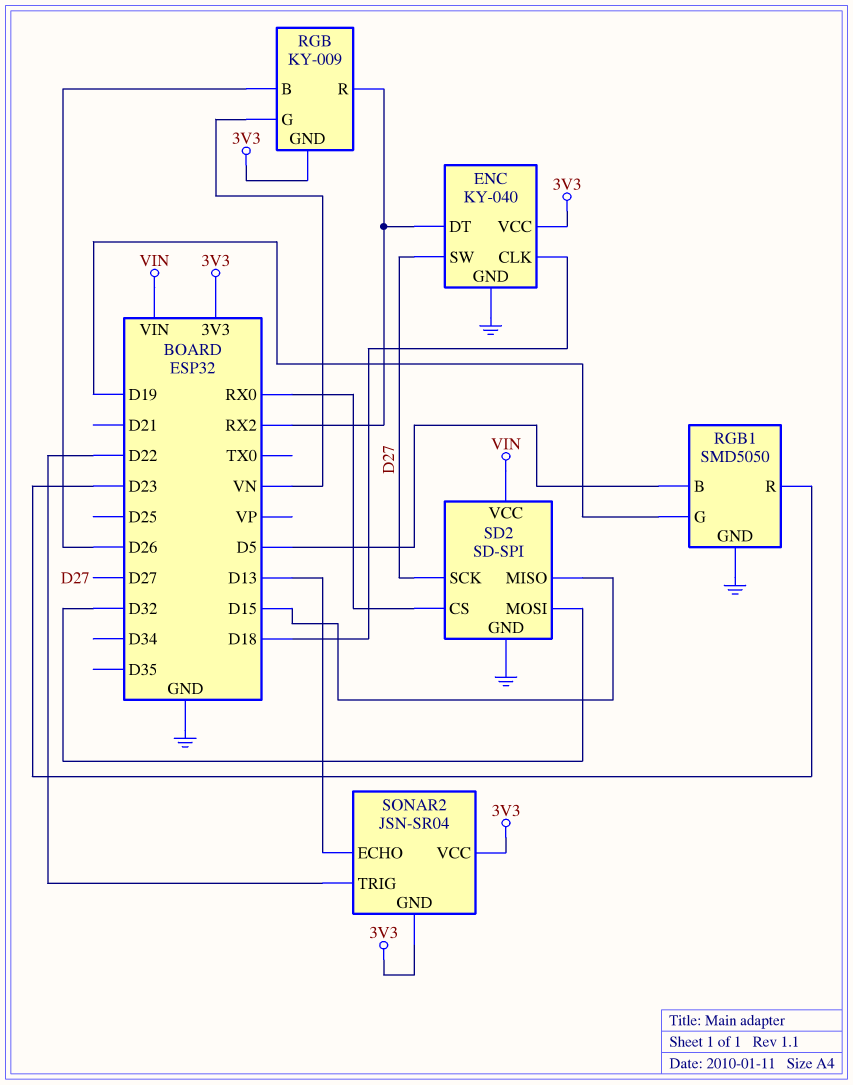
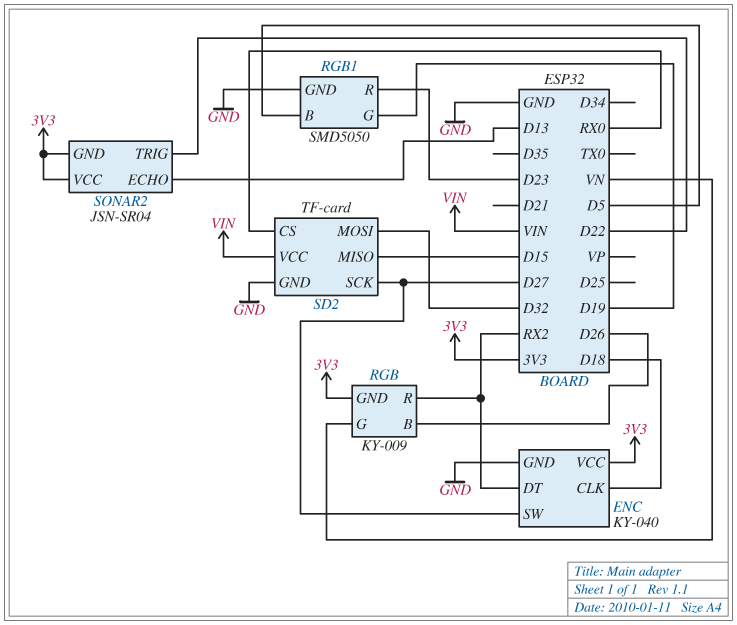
SD2: SD-SPI -> TF-card

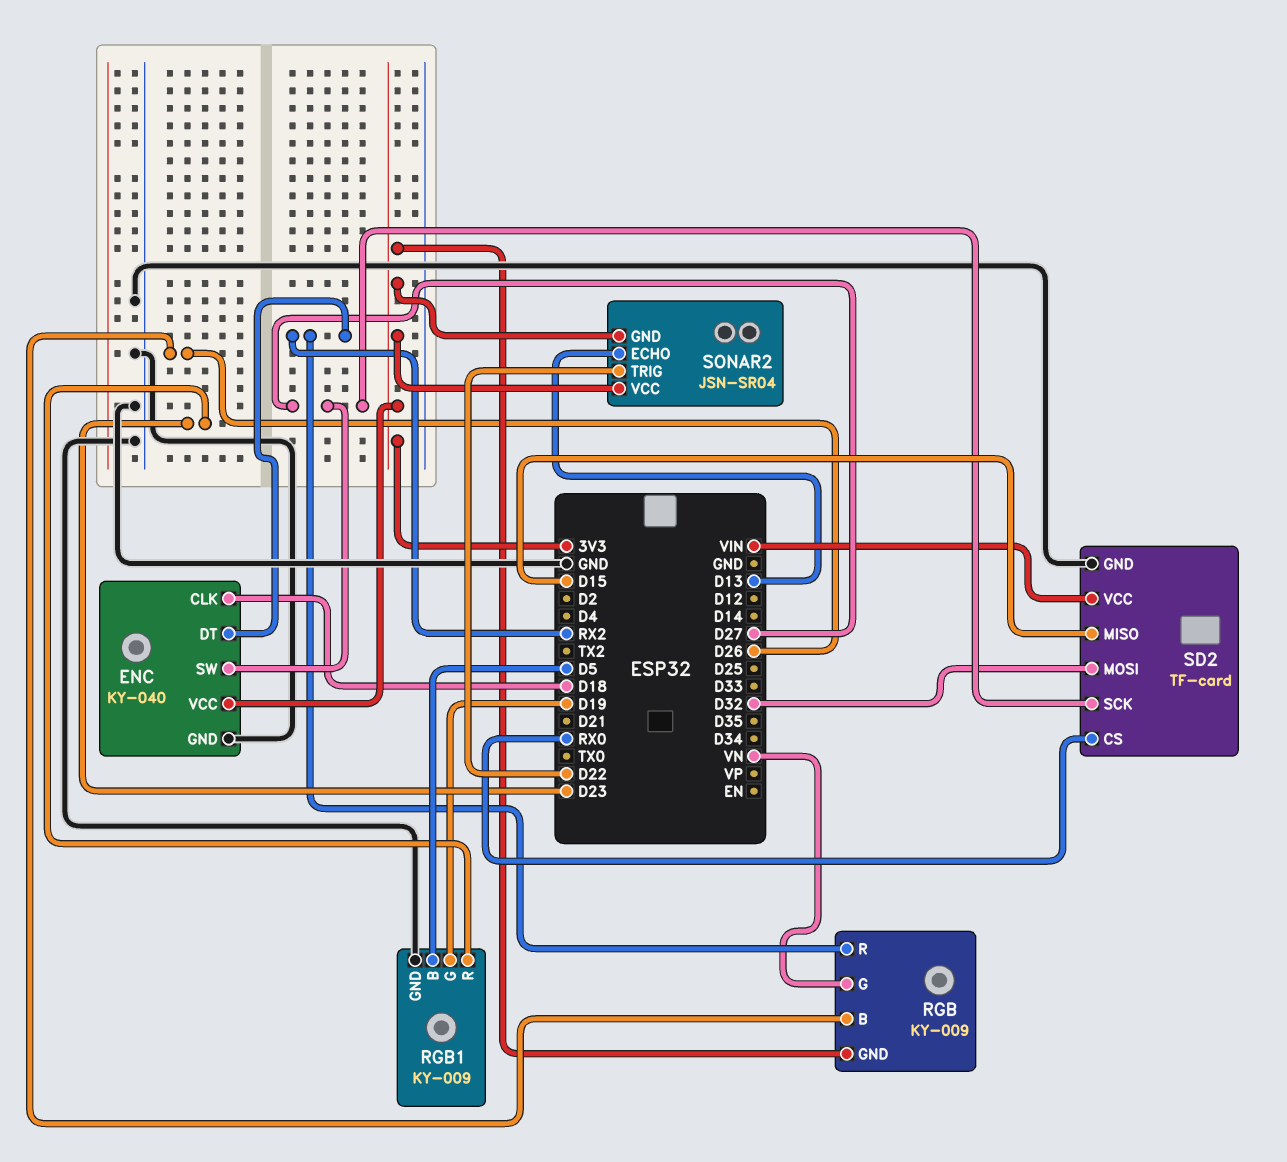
RGB1: SMD5050 -> KY-009

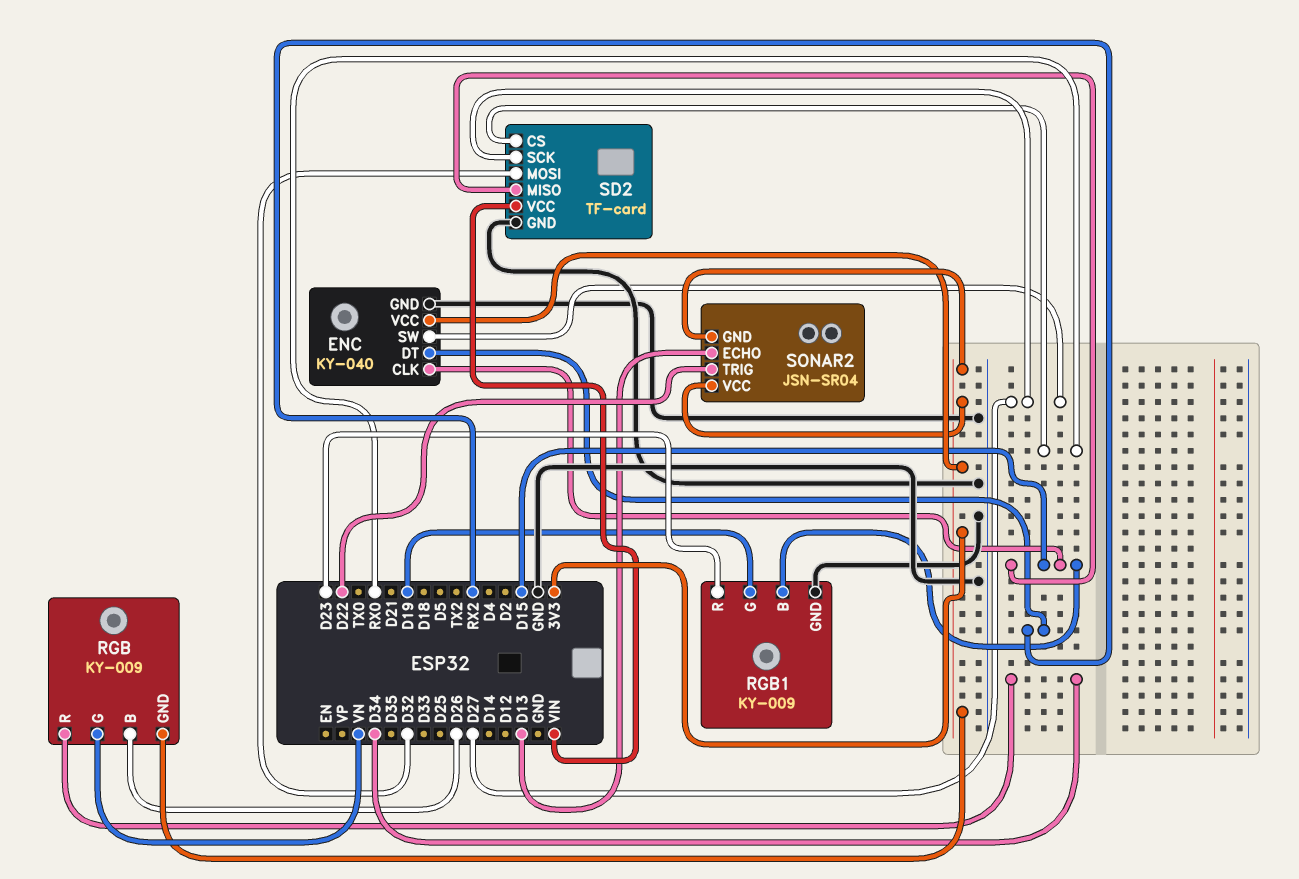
ENC pin CLK: D18 -> D15
RGB pin R: RX2 -> D34
RGB1 pin B: D5 -> D15

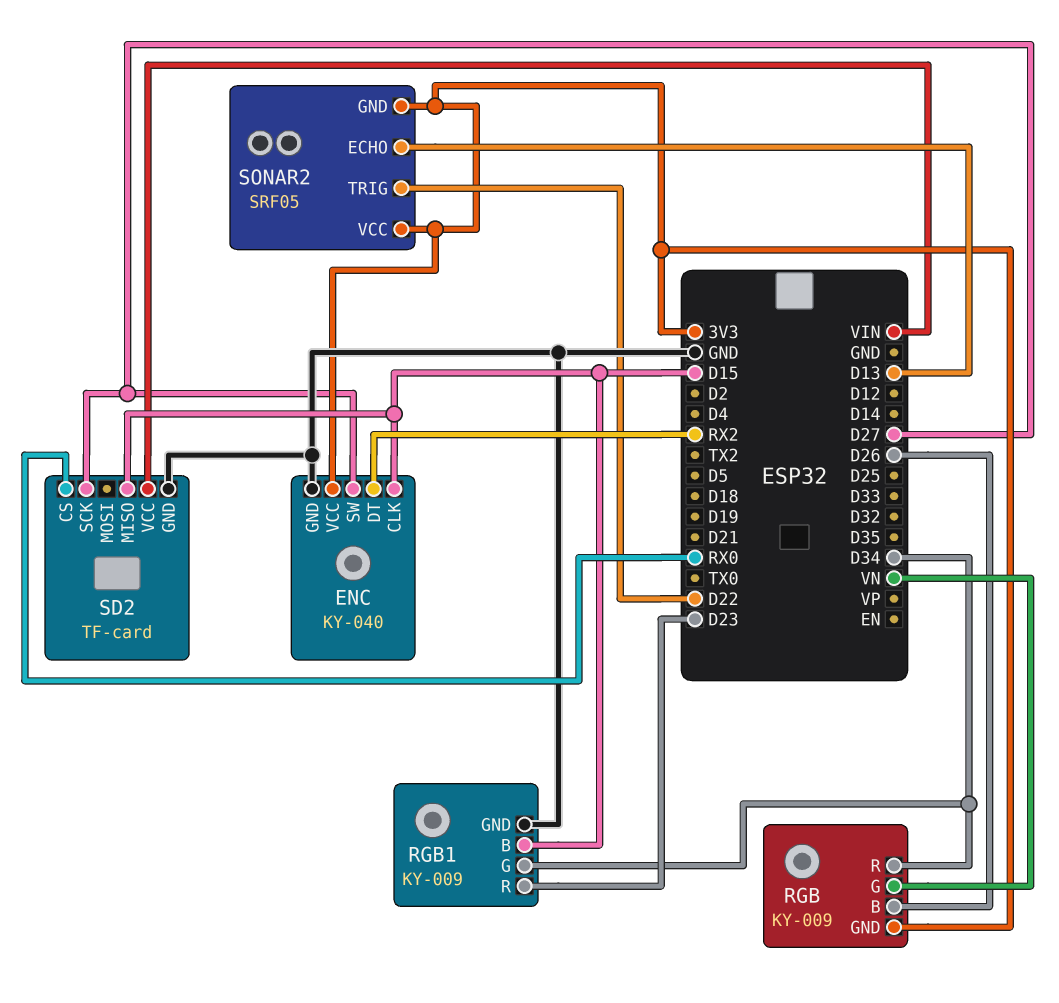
RGB1 pin G: D19 -> D34
SD2 pin MOSI: D32 -> none
SONAR2: JSN-SR04 -> SRF05

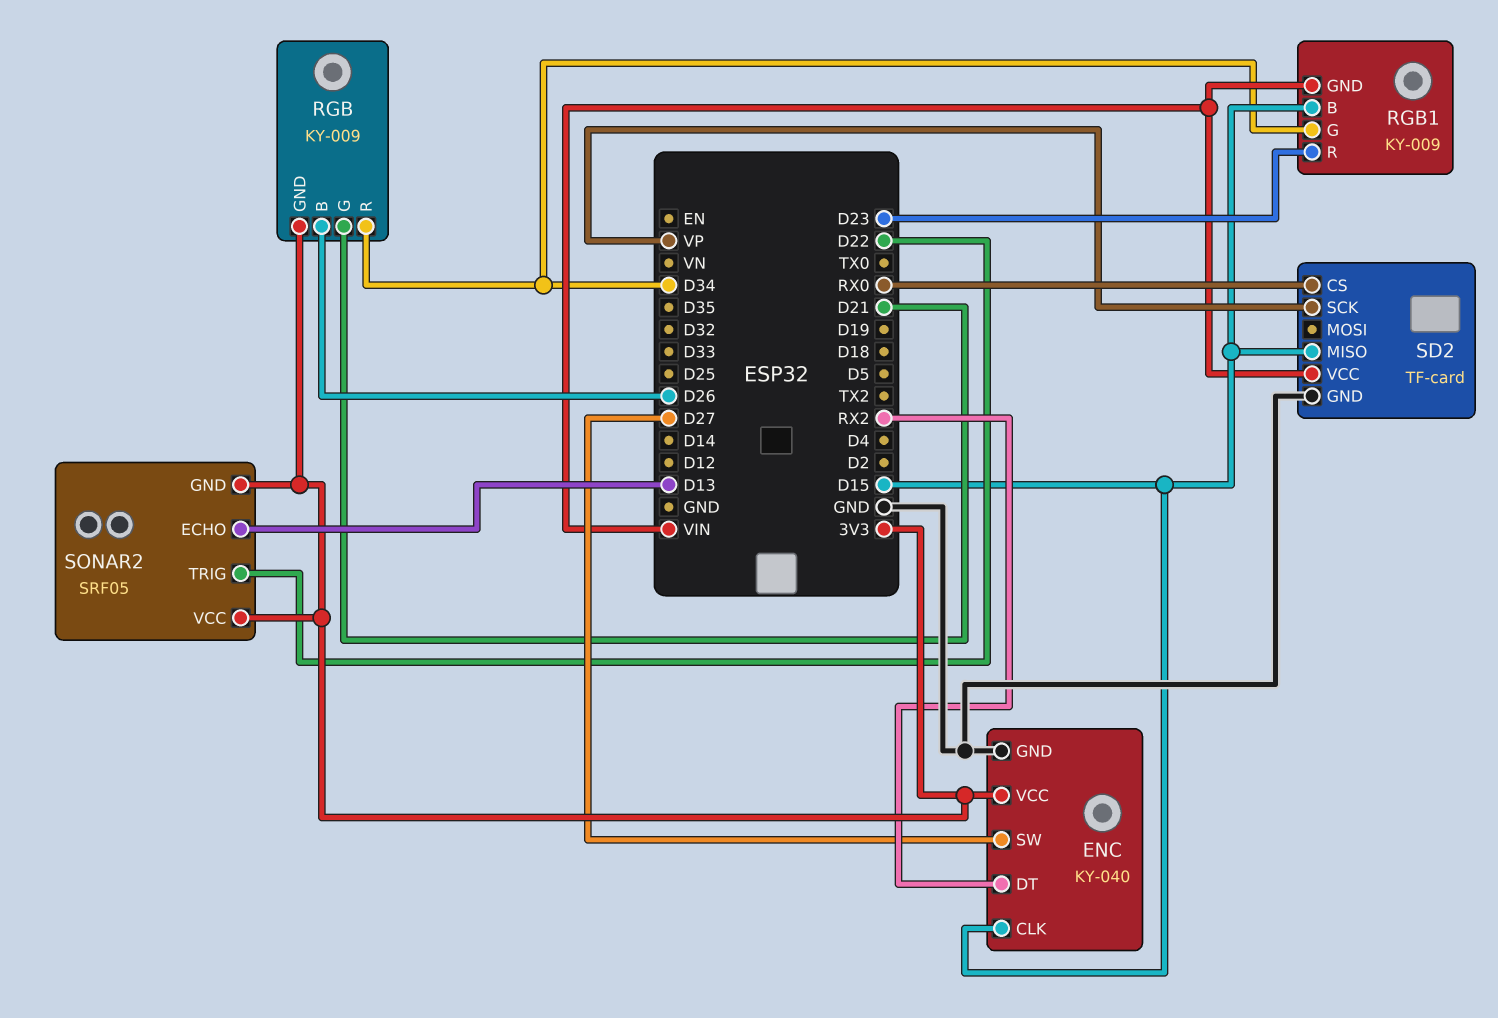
RGB pin G: VN -> D21
RGB1 pin GND: GND -> VIN
SD2 pin SCK: D27 -> VP

